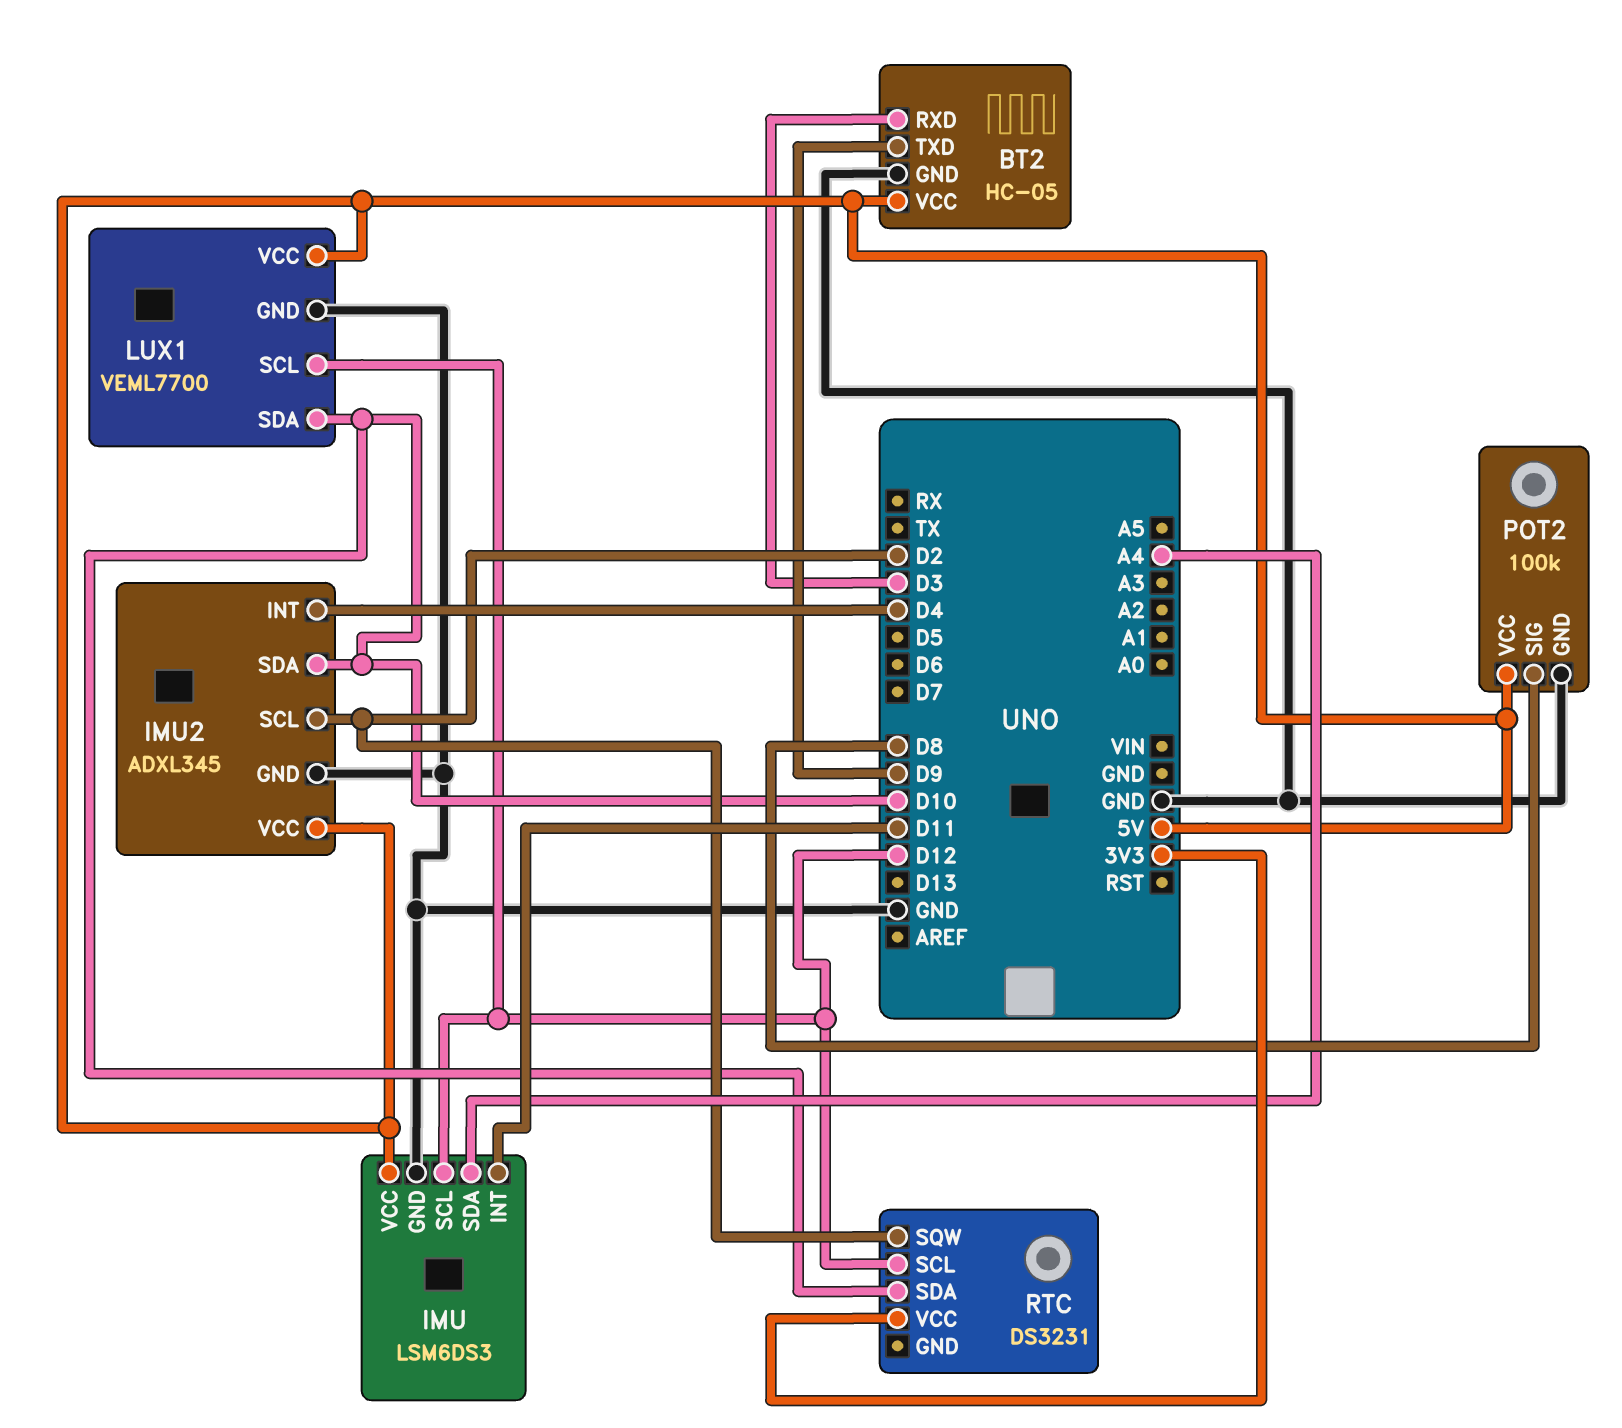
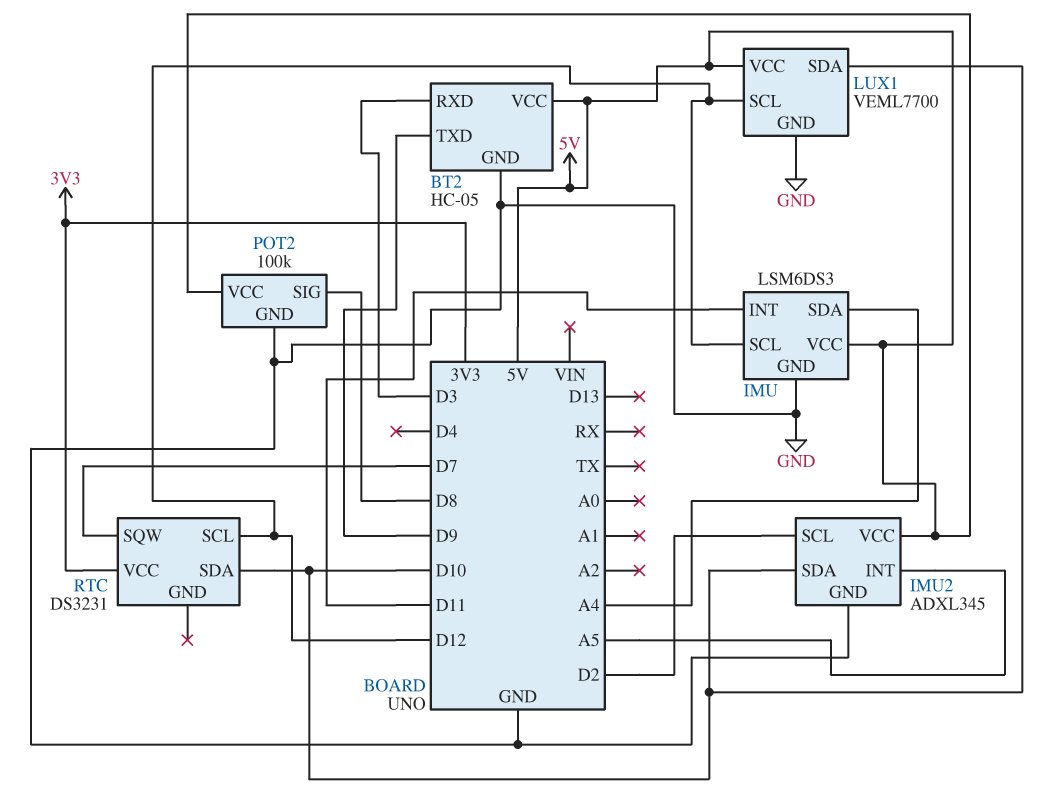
IMU2 pin INT: D4 -> A5
RTC pin SQW: D2 -> D7

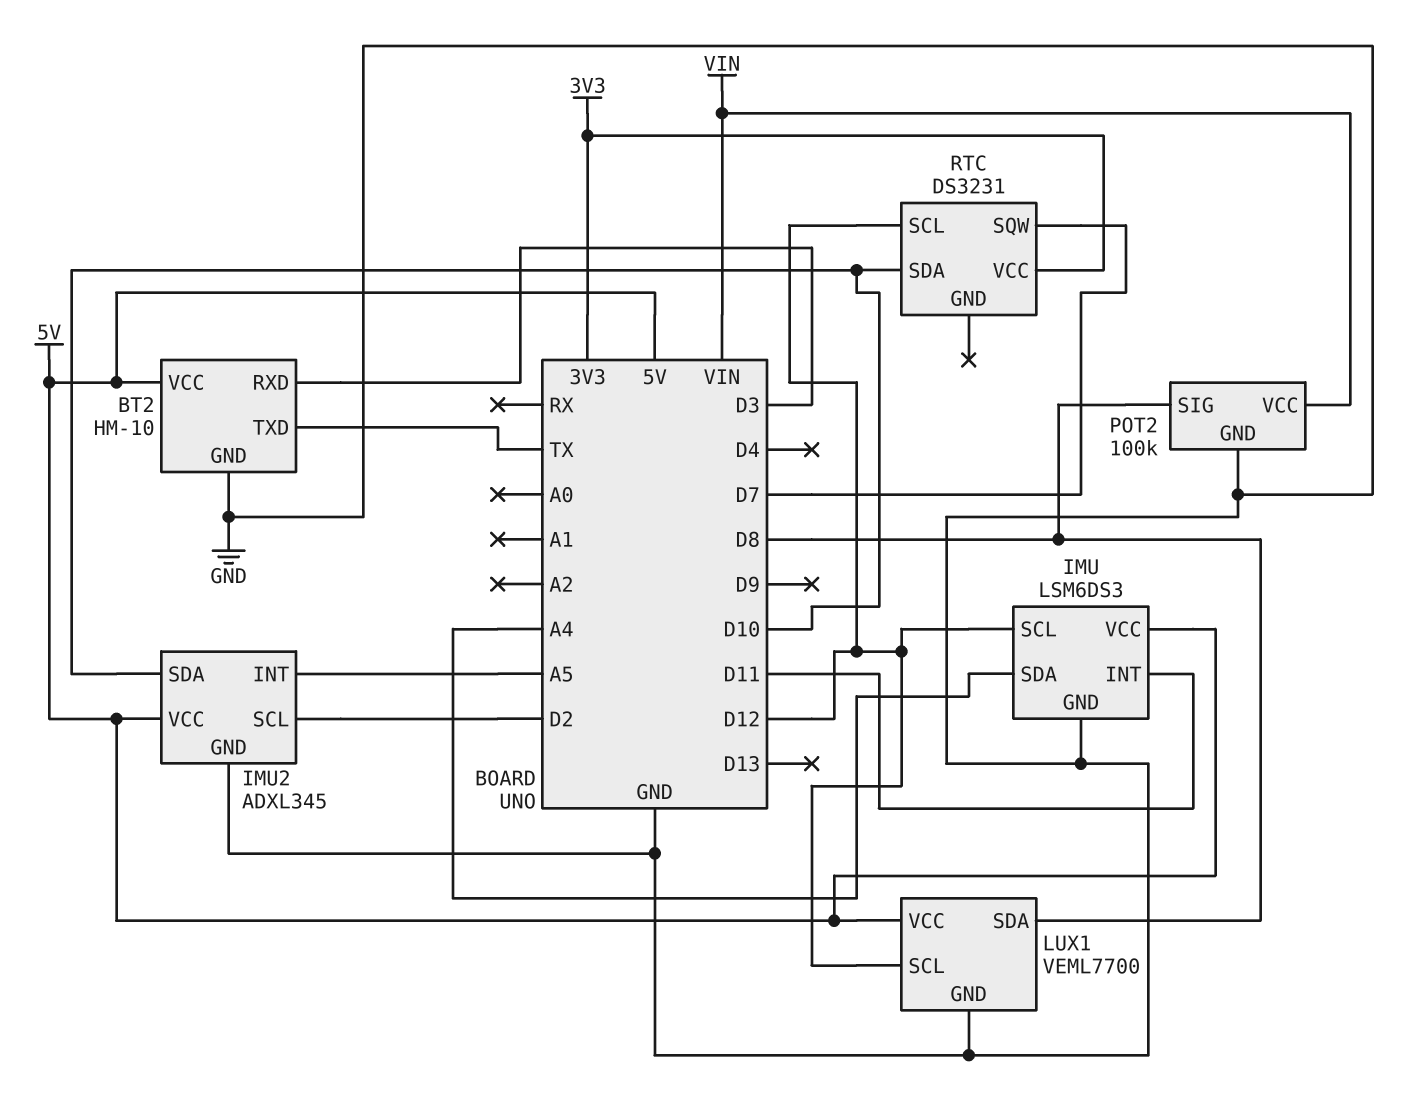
BT2: HC-05 -> HM-10
BT2 pin TXD: D9 -> TX
LUX1 pin SDA: D10 -> D8
POT2 pin VCC: 5V -> VIN

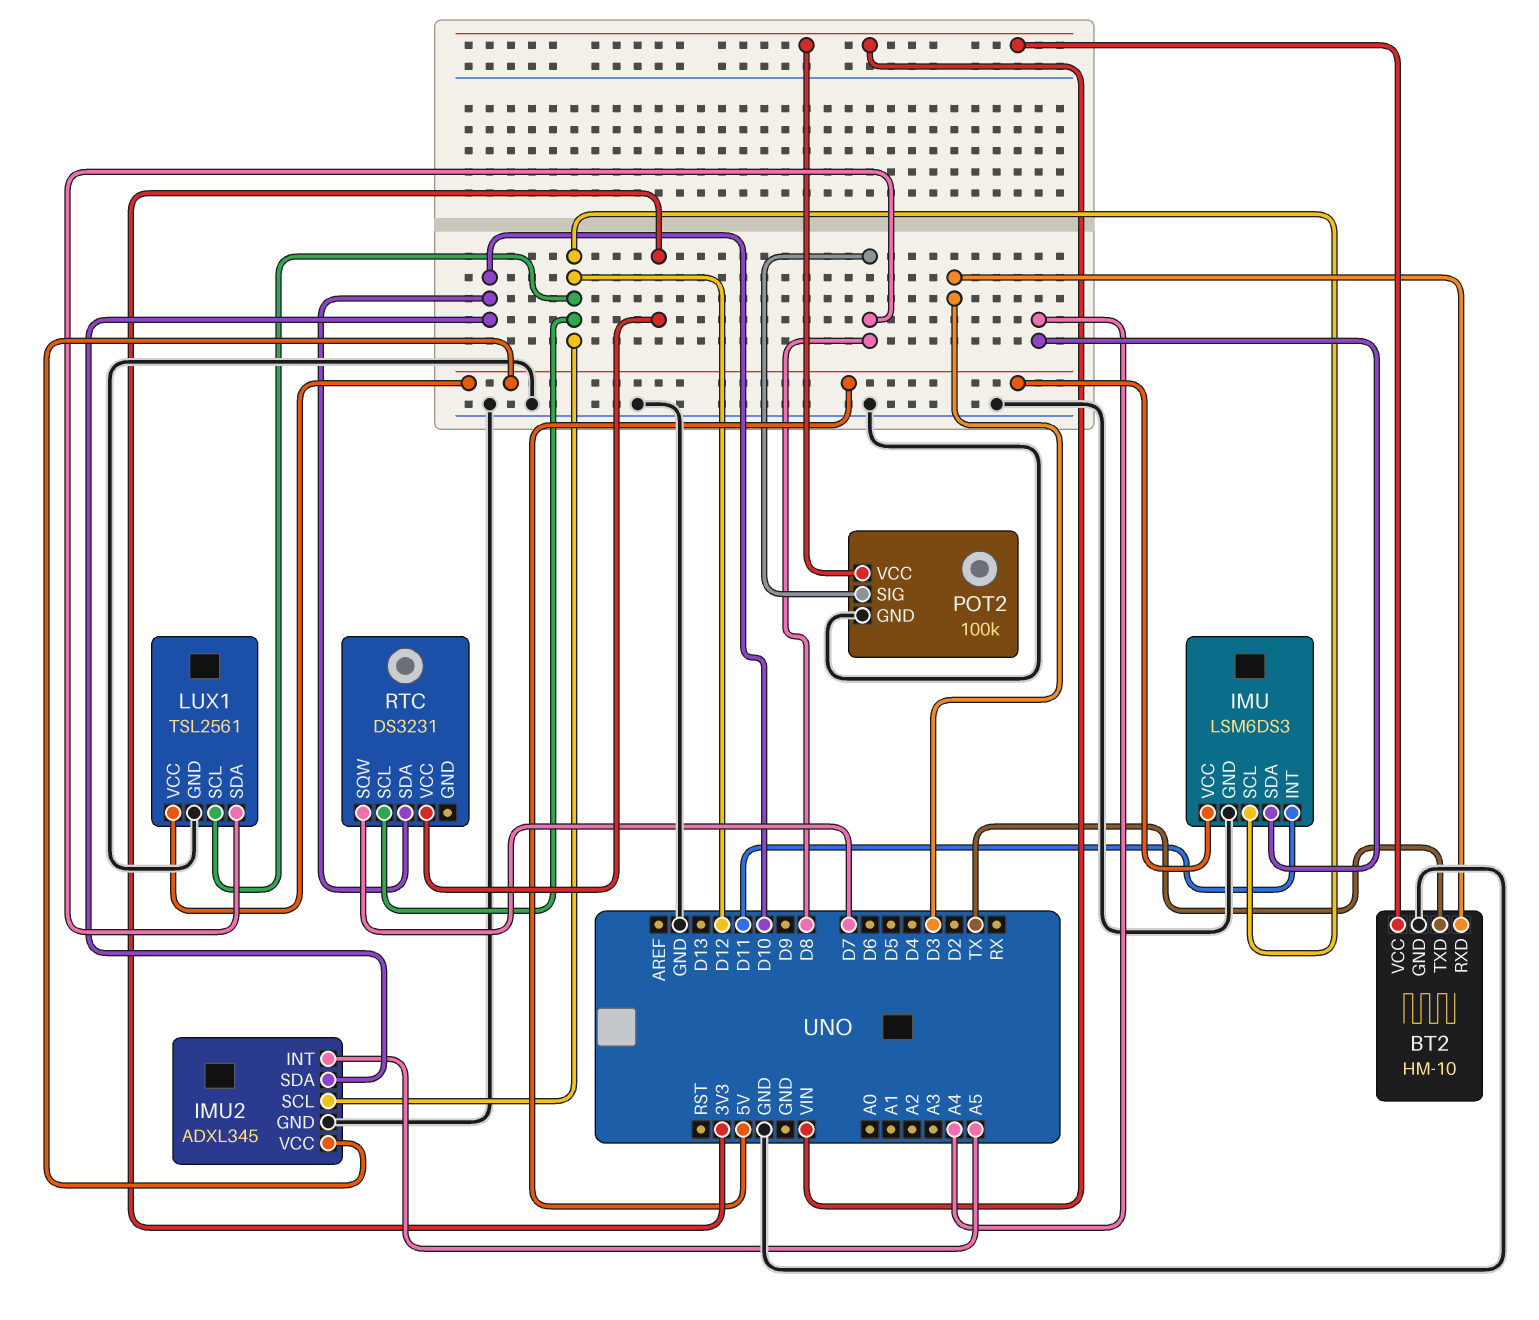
BT2 pin VCC: 5V -> VIN
IMU2 pin SCL: D2 -> D12
LUX1: VEML7700 -> TSL2561

